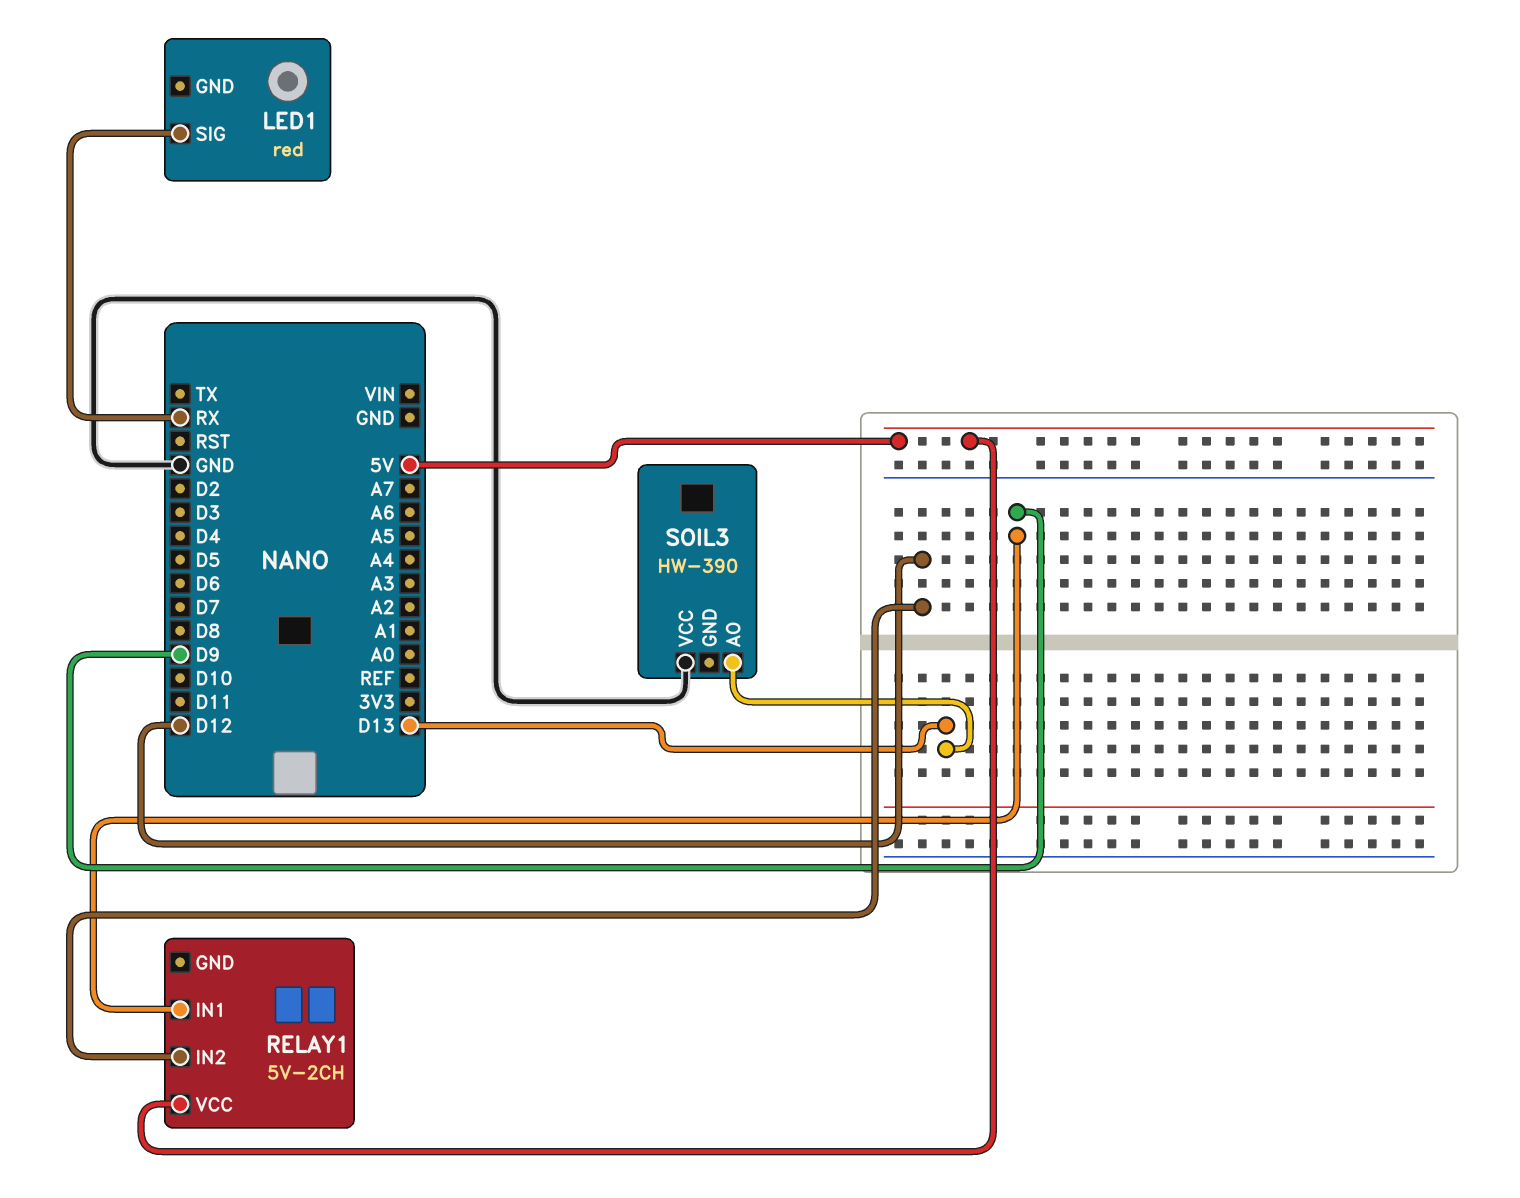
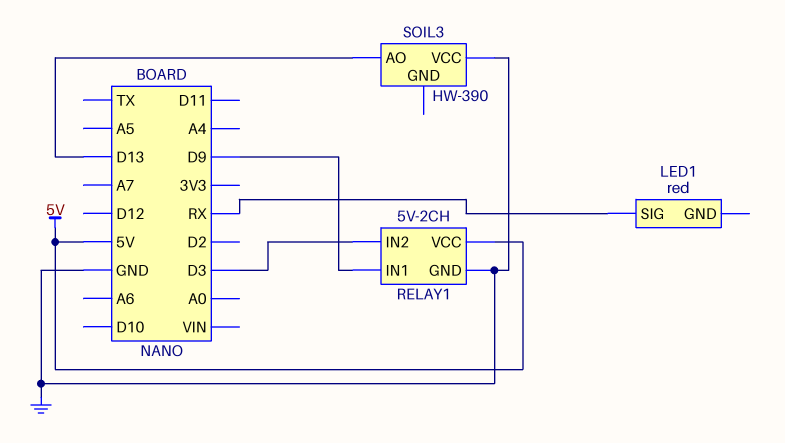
RELAY1 pin GND: none -> GND
RELAY1 pin IN2: D12 -> D3

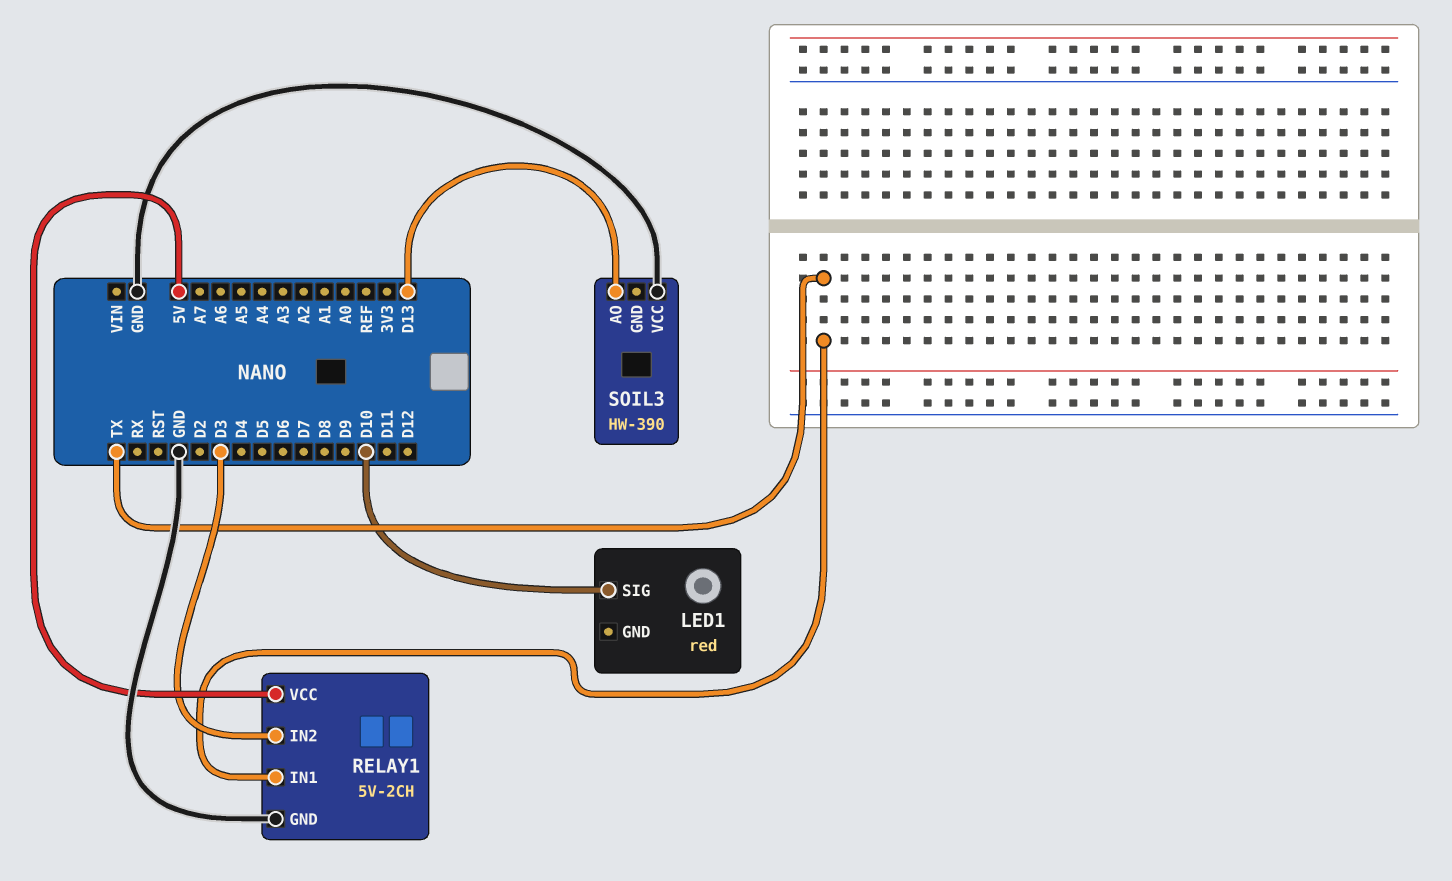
LED1 pin SIG: RX -> D10
RELAY1 pin IN1: D9 -> TX

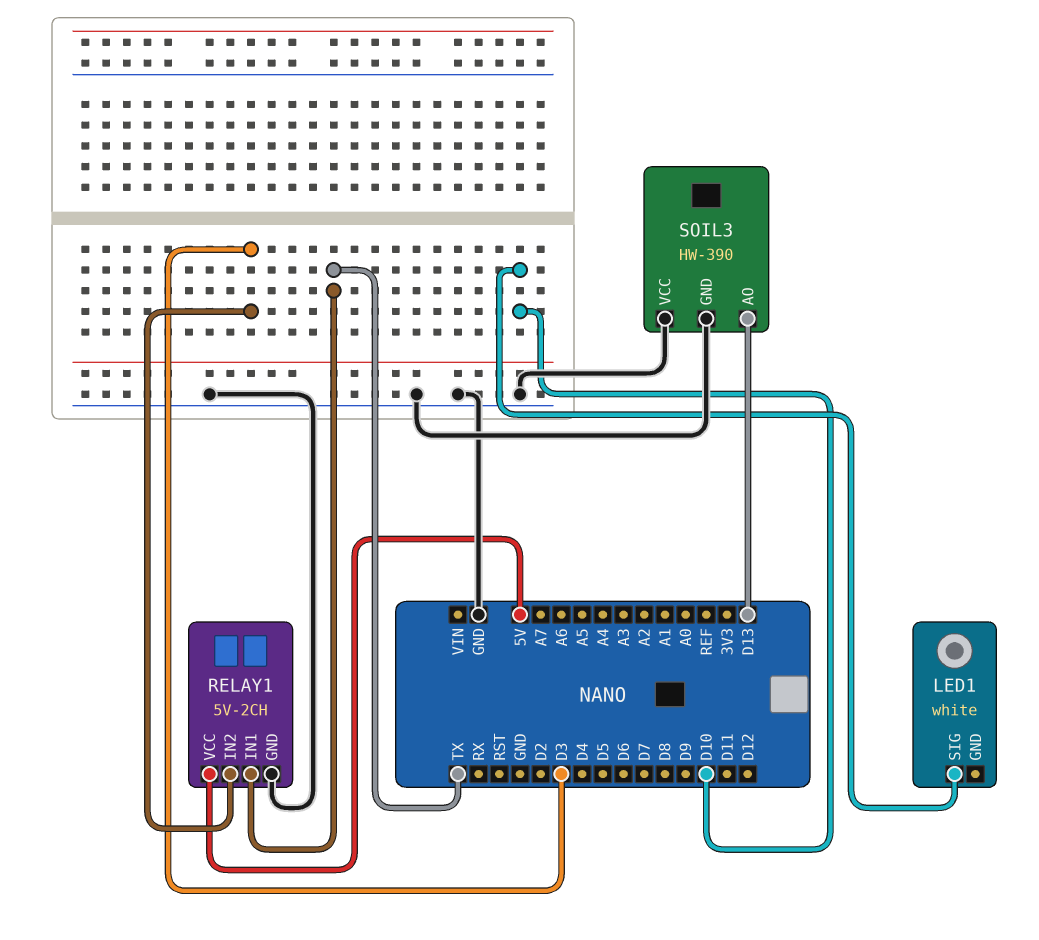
LED1: red -> white
SOIL3 pin GND: none -> GND

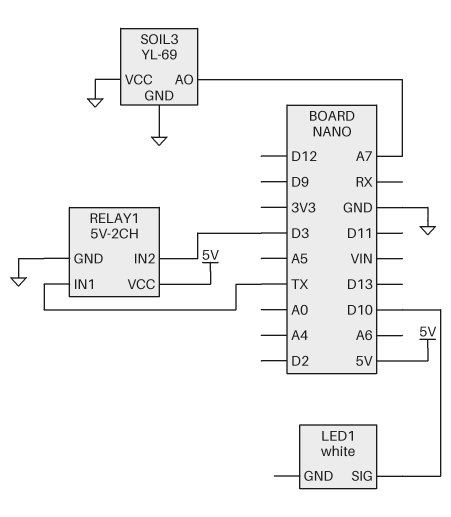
SOIL3: HW-390 -> YL-69
SOIL3 pin AO: D13 -> A7

